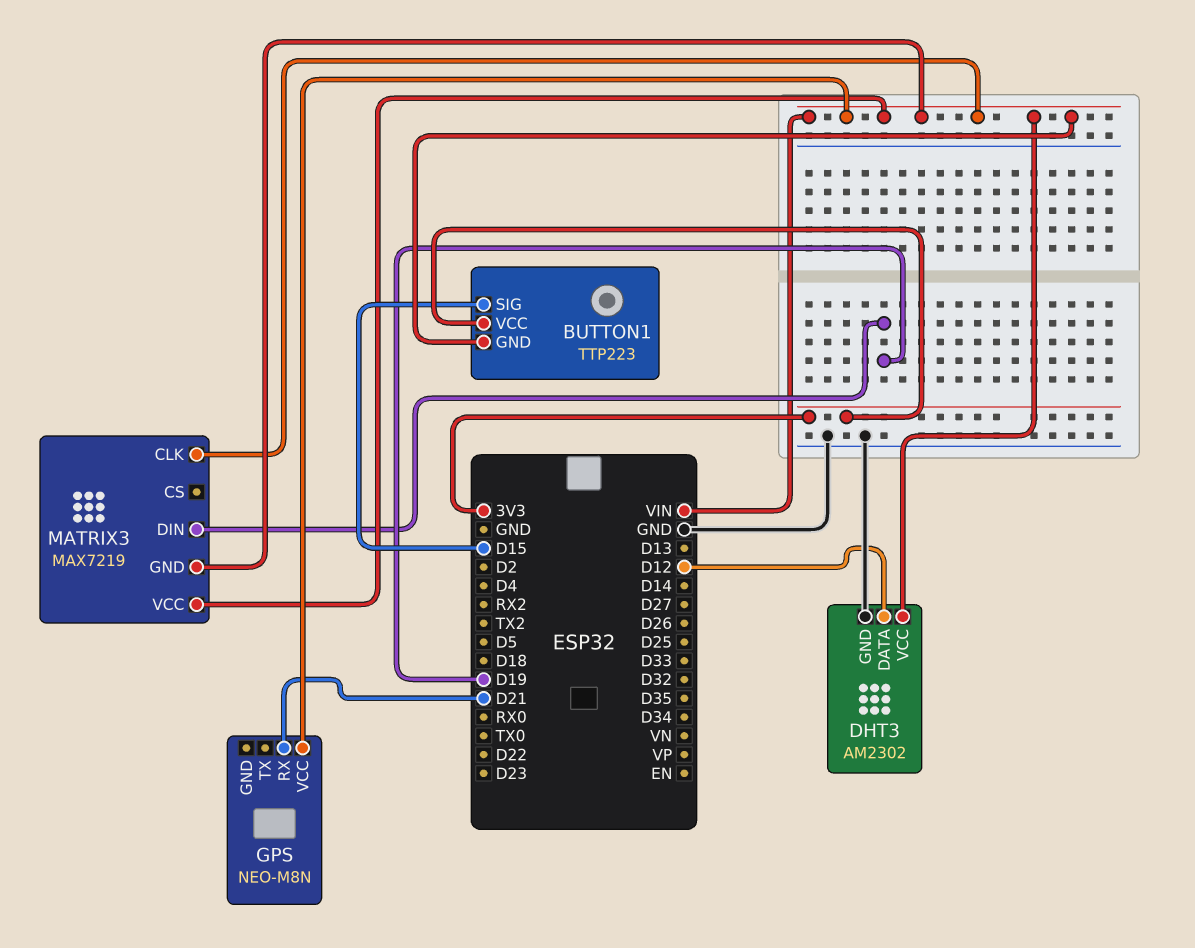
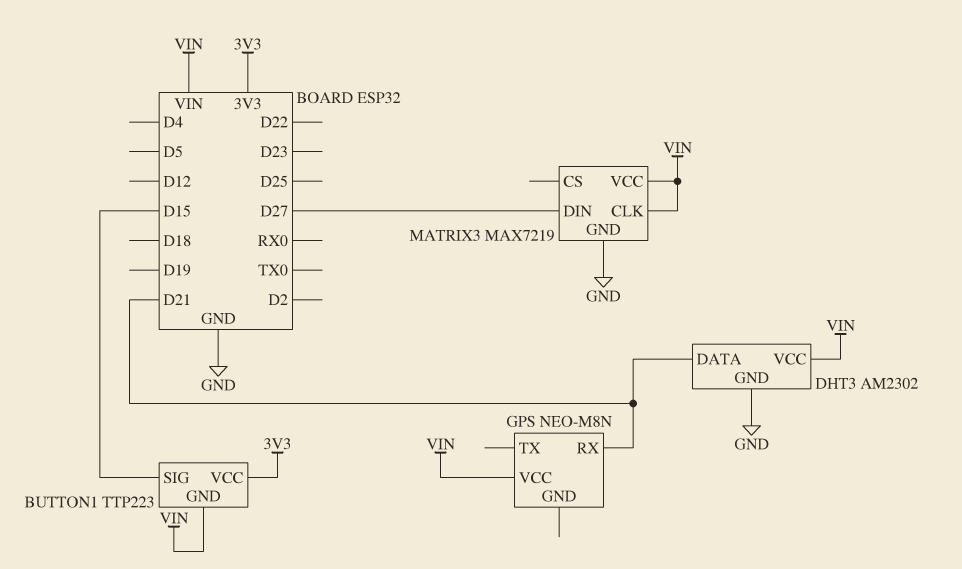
DHT3 pin DATA: D12 -> D21
MATRIX3 pin DIN: D19 -> D27
MATRIX3 pin GND: VIN -> GND

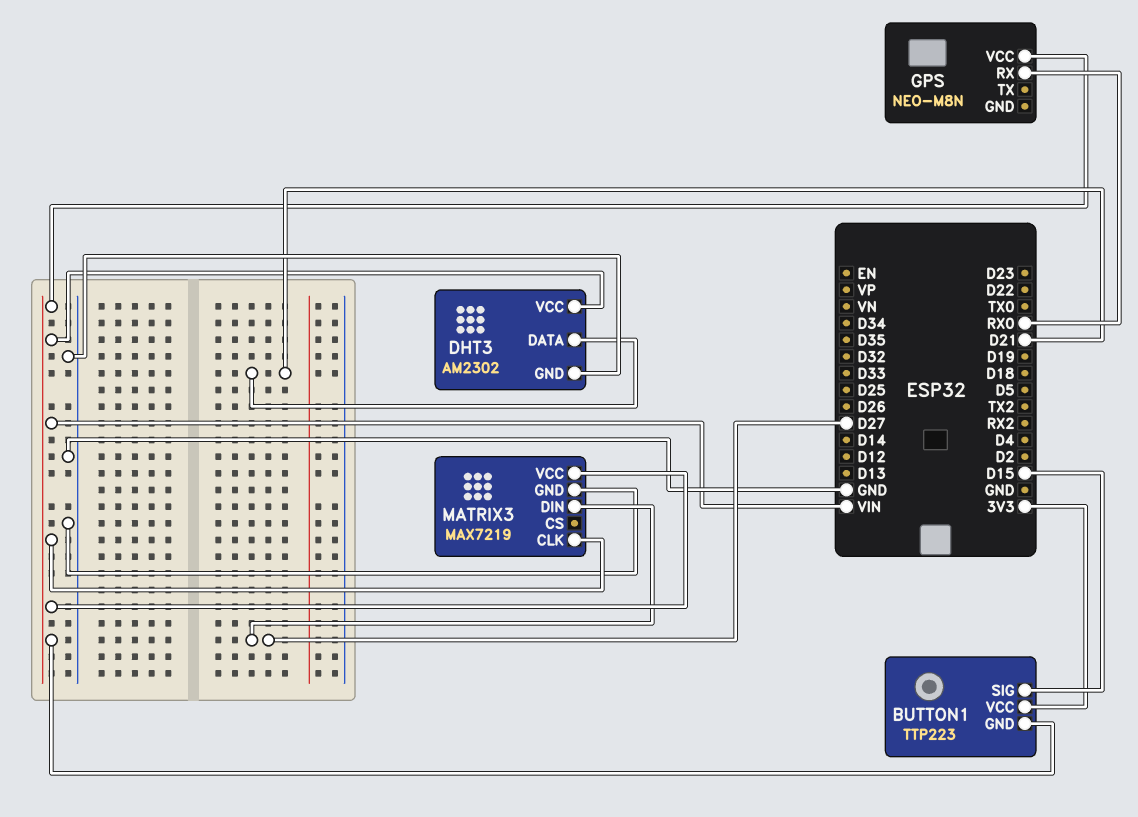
GPS pin RX: D21 -> RX0

